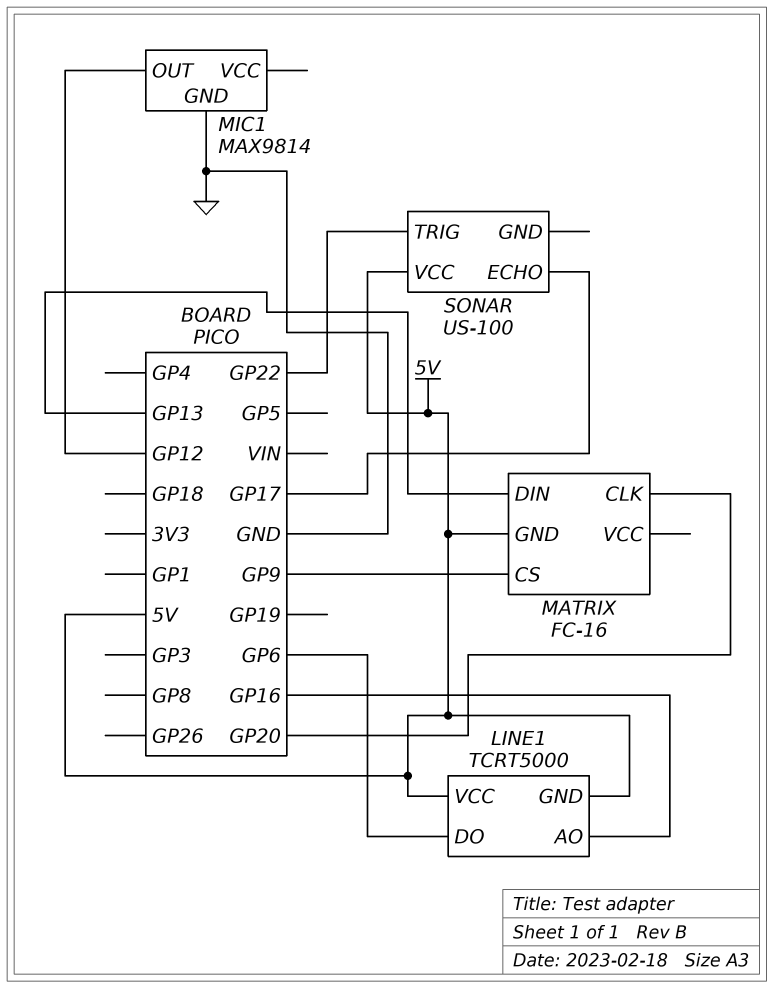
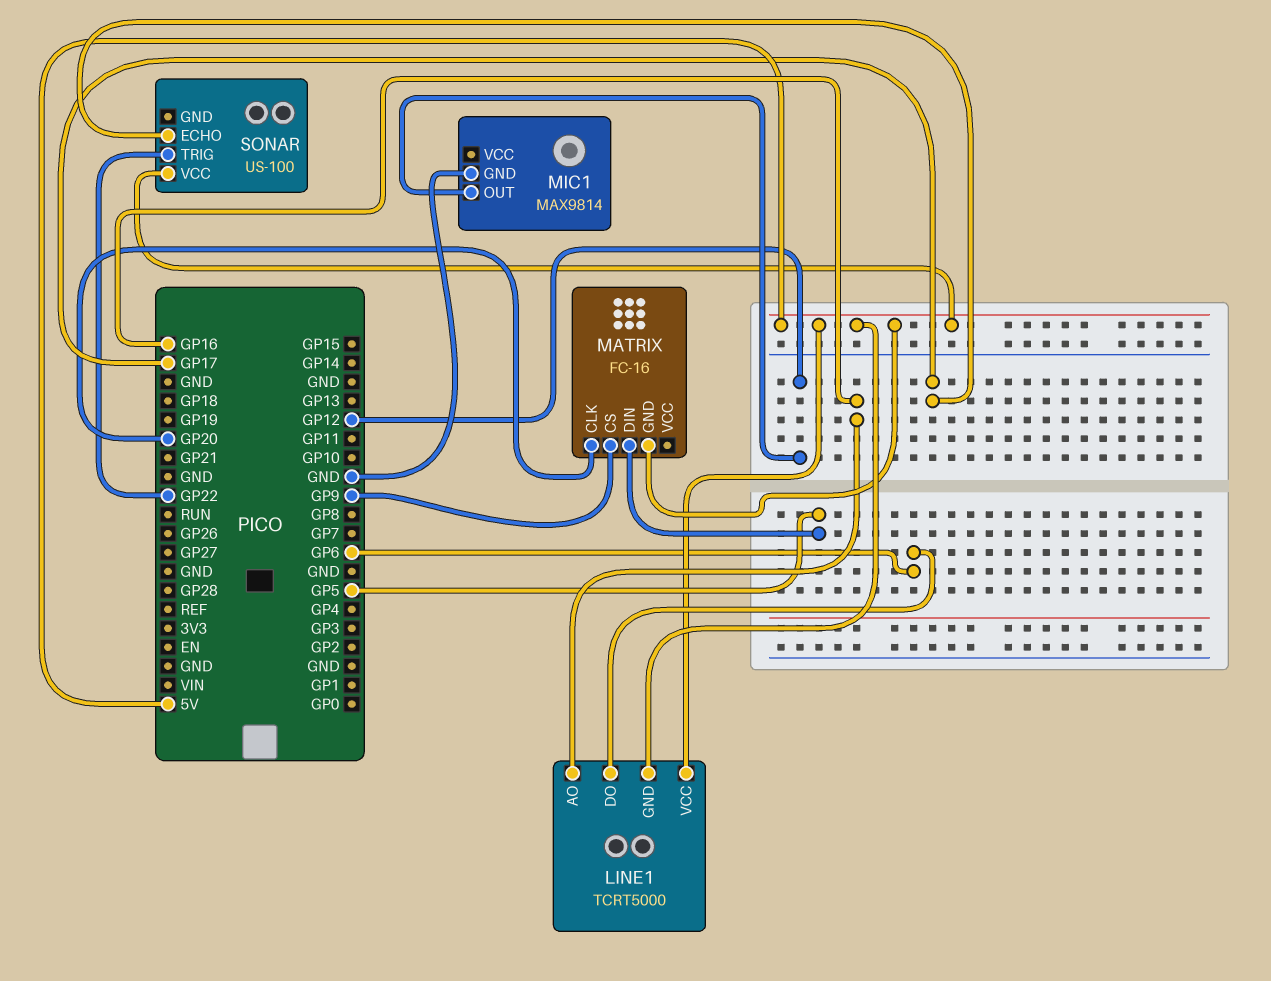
MATRIX pin DIN: GP13 -> GP5

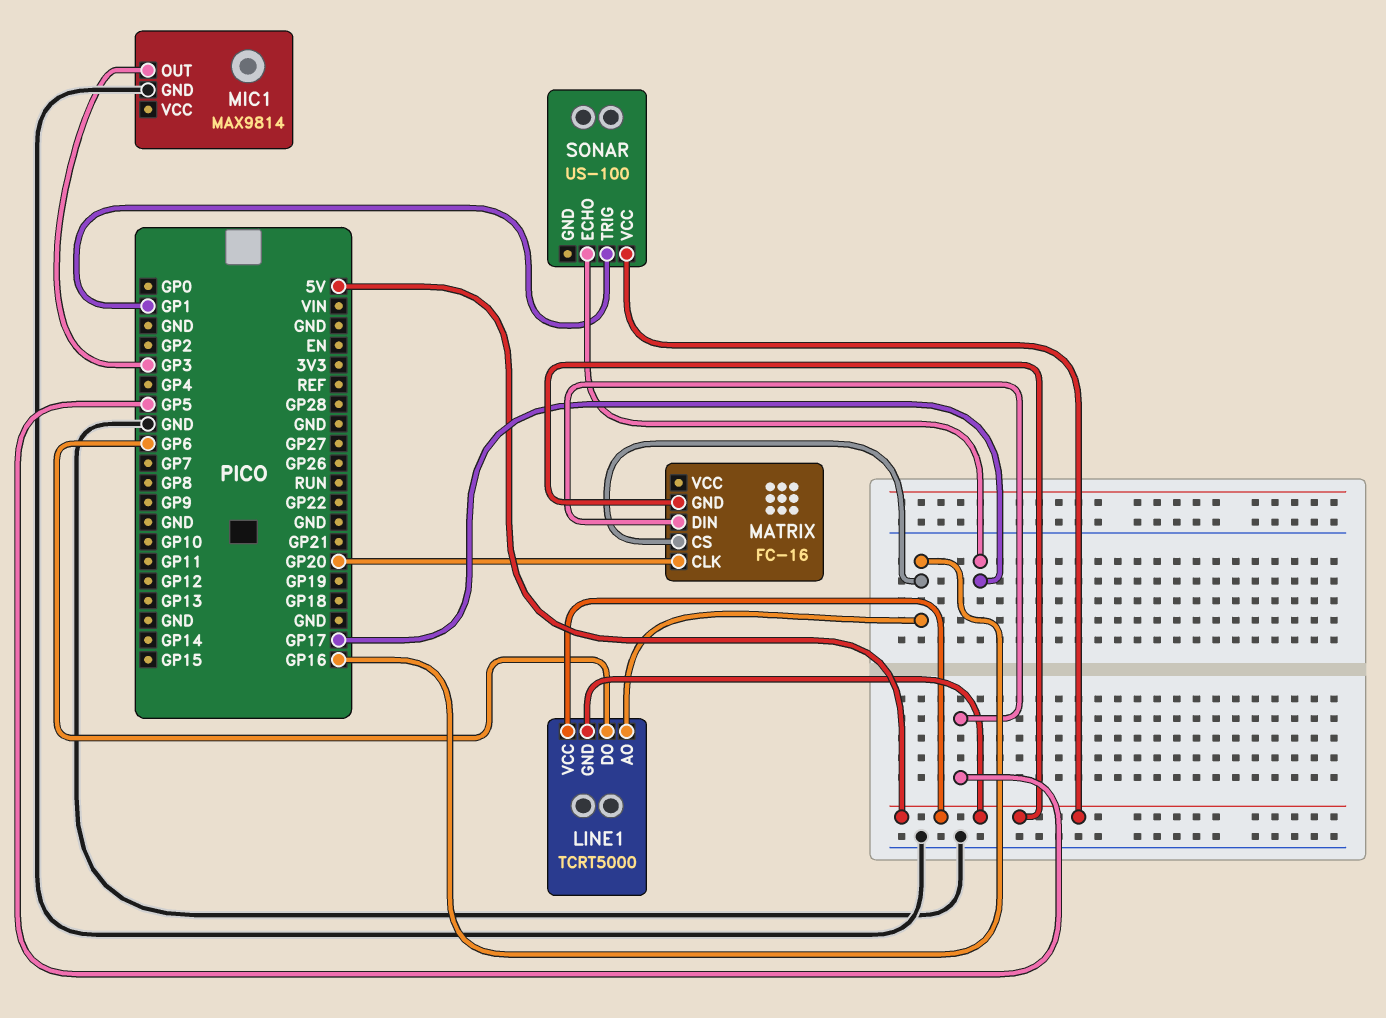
MATRIX pin CS: GP9 -> GP16
MIC1 pin OUT: GP12 -> GP3
SONAR pin TRIG: GP22 -> GP1

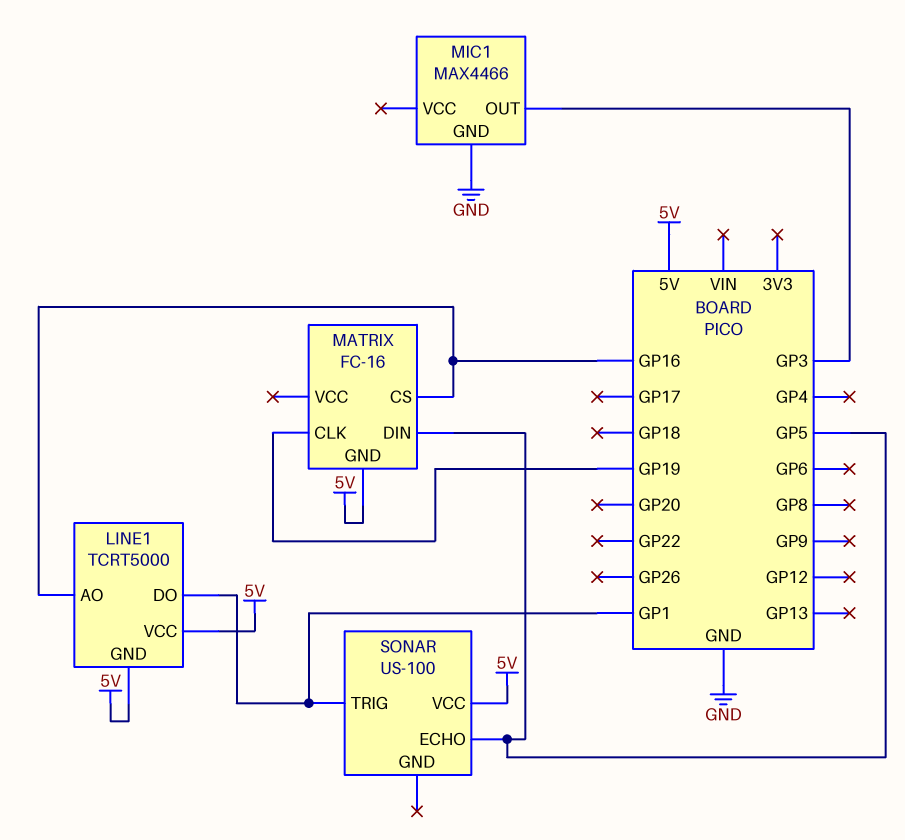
LINE1 pin DO: GP6 -> GP1
MATRIX pin CLK: GP20 -> GP19
MIC1: MAX9814 -> MAX4466
SONAR pin ECHO: GP17 -> GP5

